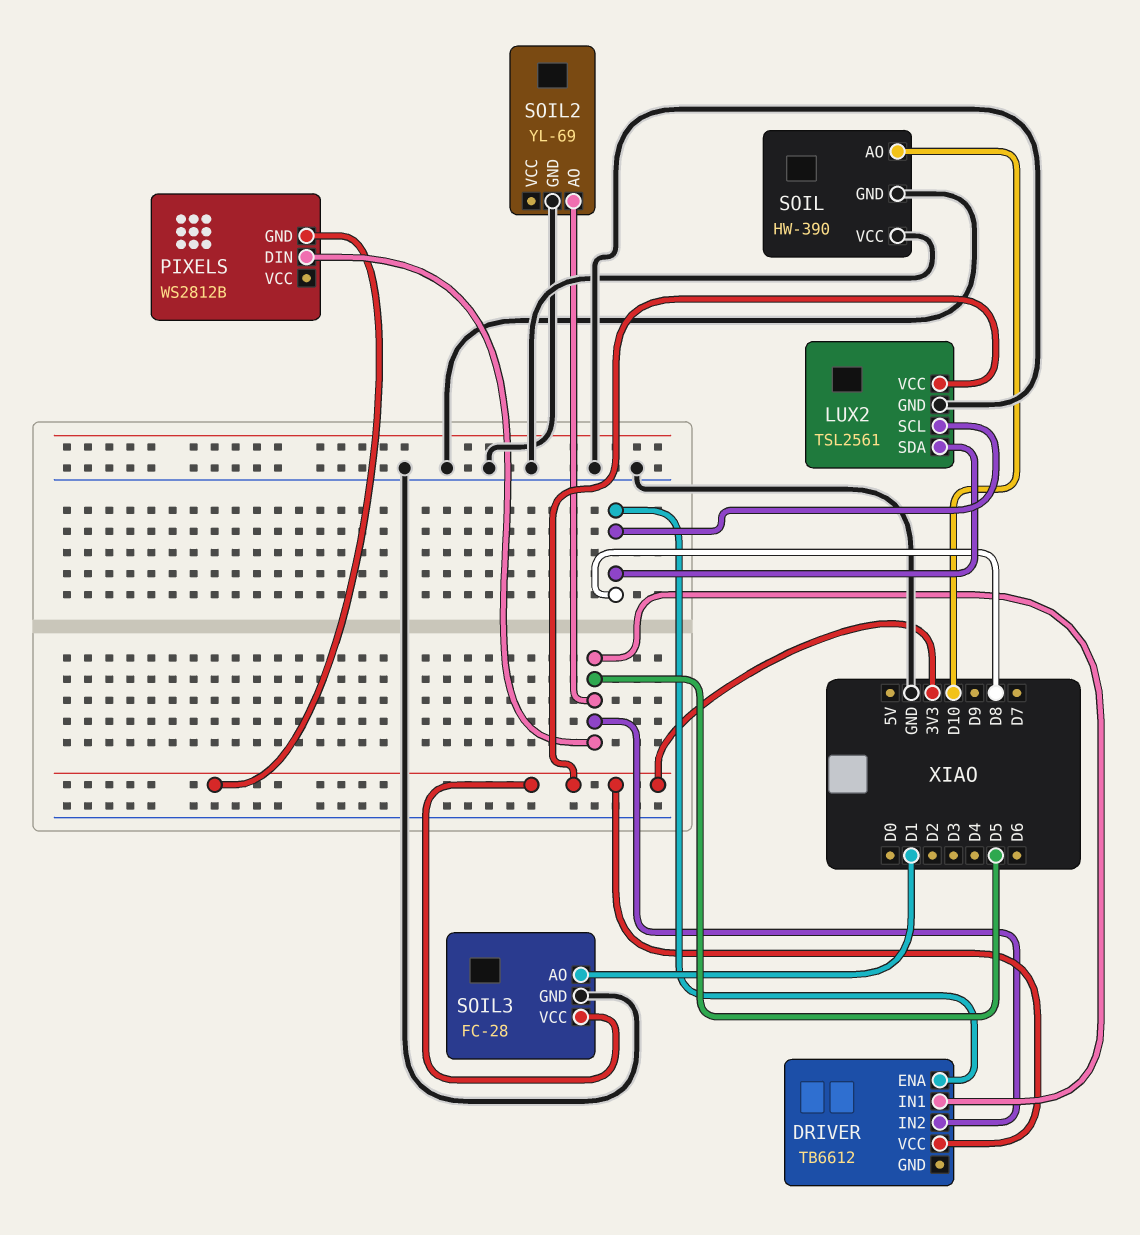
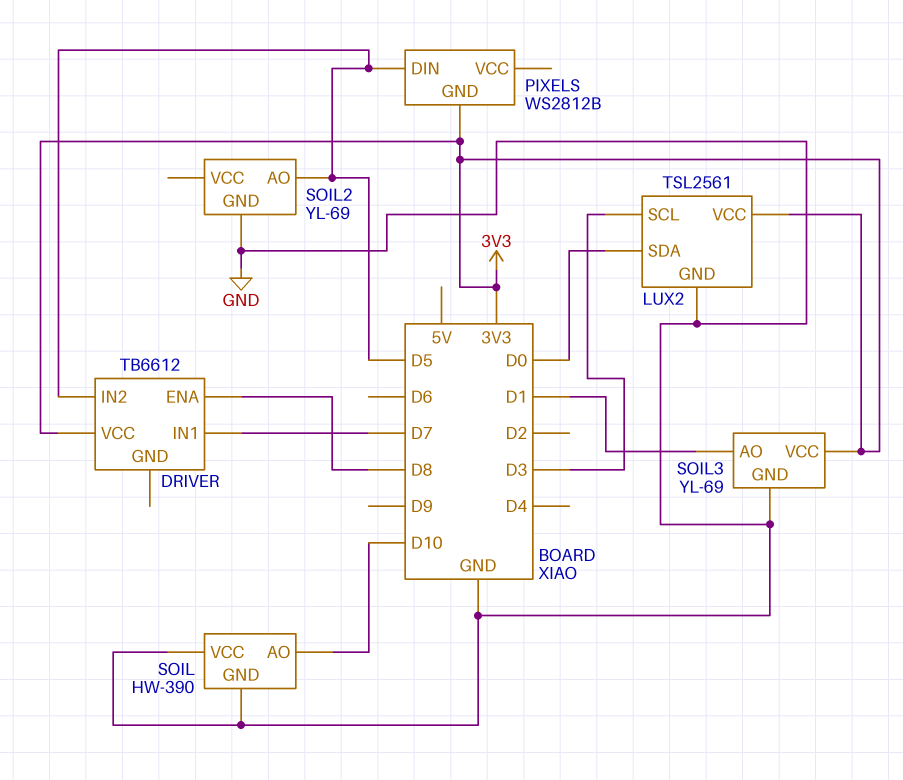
DRIVER pin IN1: D5 -> D7
LUX2 pin SCL: D8 -> D3
LUX2 pin SDA: D8 -> D0
SOIL3: FC-28 -> YL-69

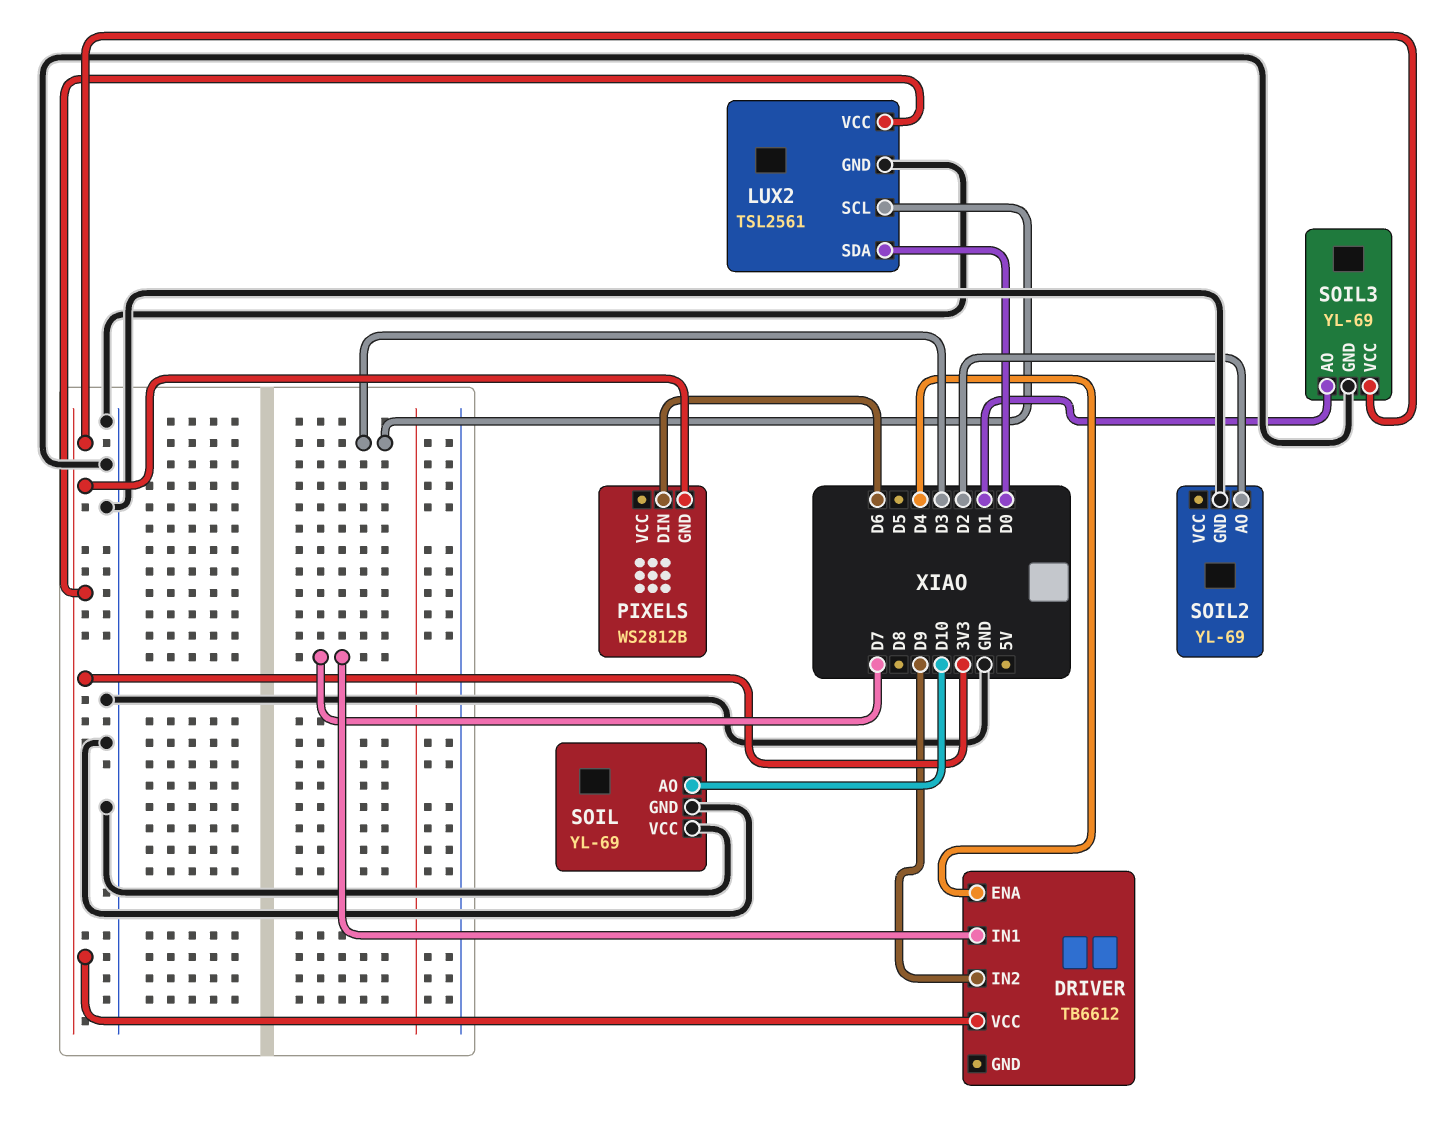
DRIVER pin ENA: D8 -> D4
DRIVER pin IN2: D5 -> D9
PIXELS pin DIN: D5 -> D6
SOIL: HW-390 -> YL-69
SOIL2 pin AO: D5 -> D2

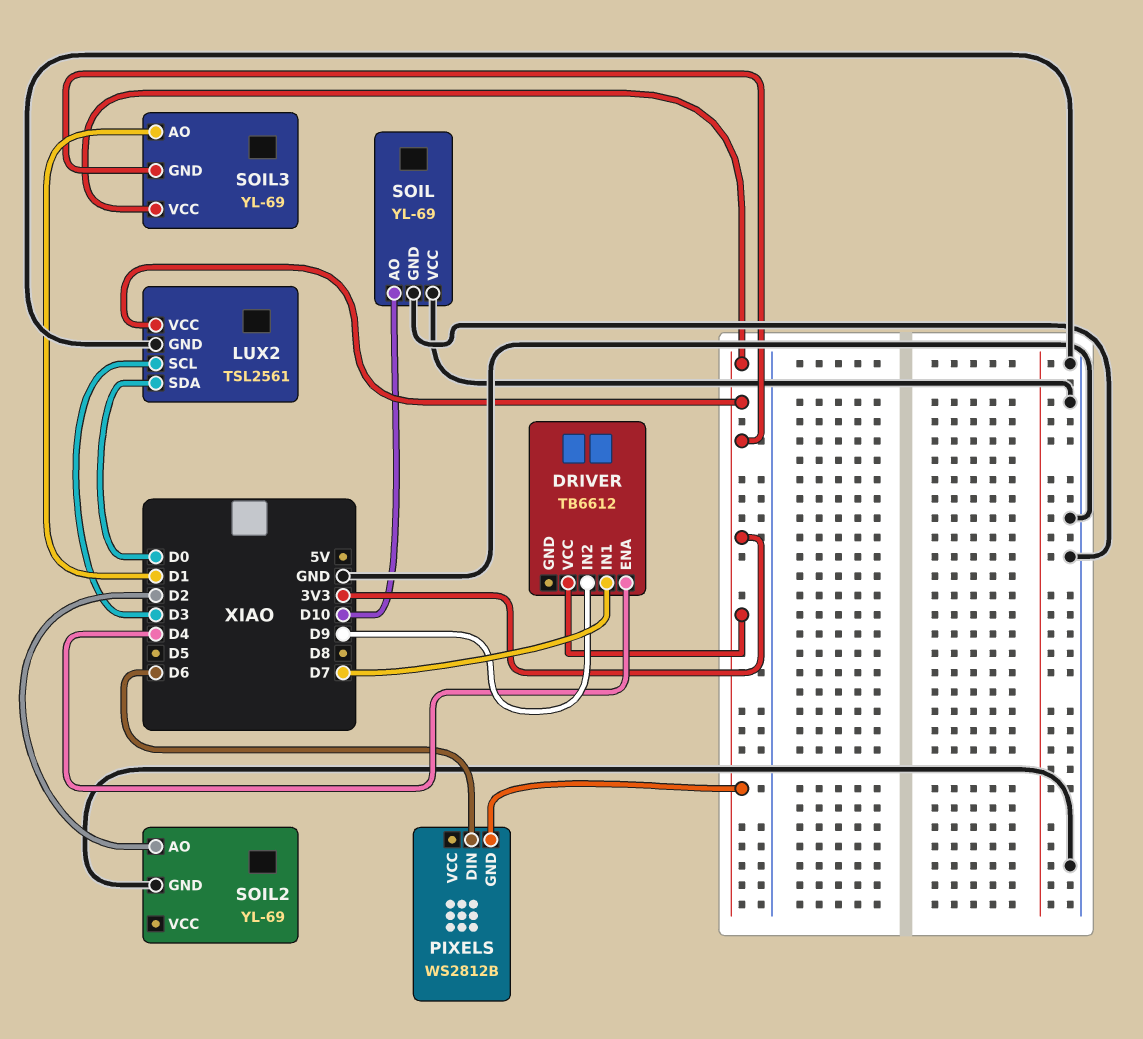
SOIL3 pin GND: GND -> 3V3

